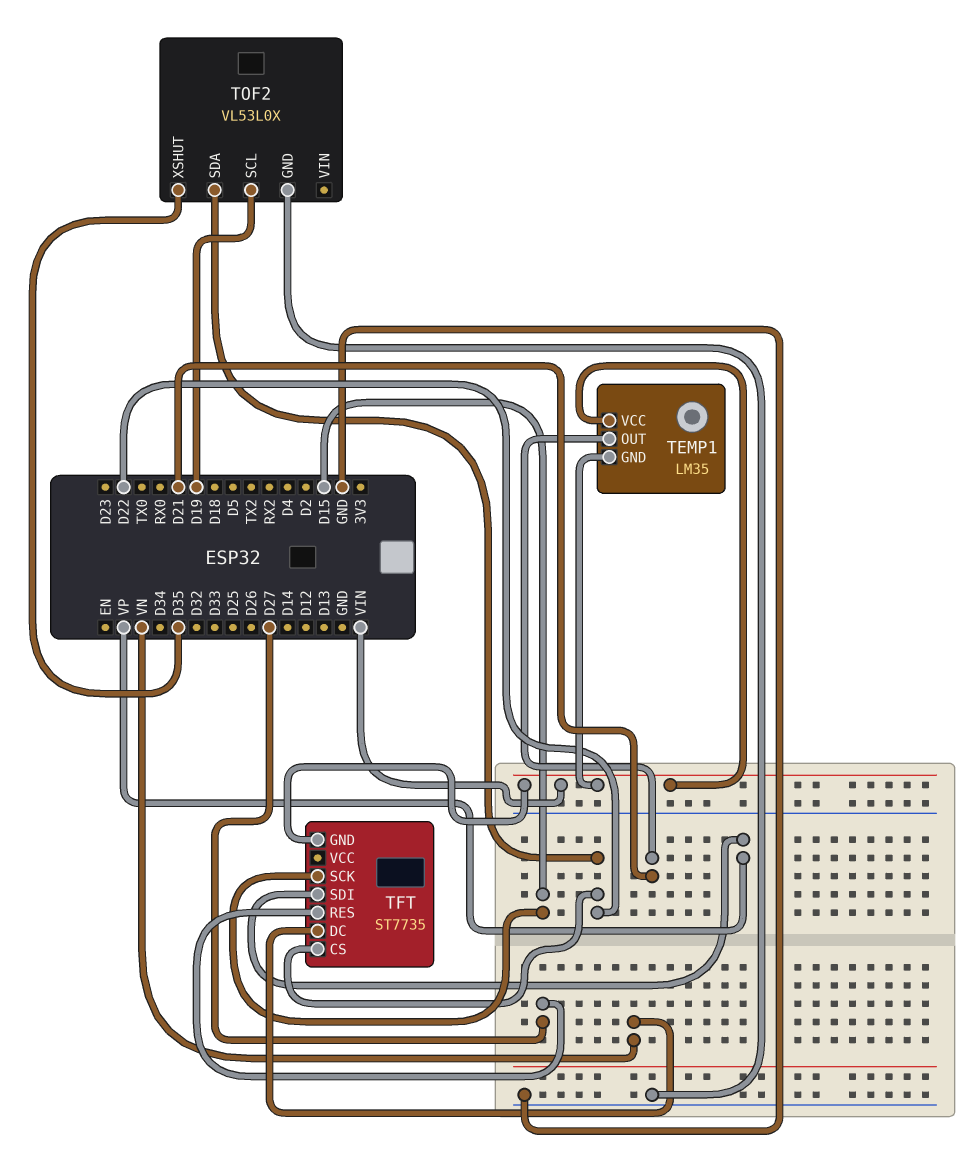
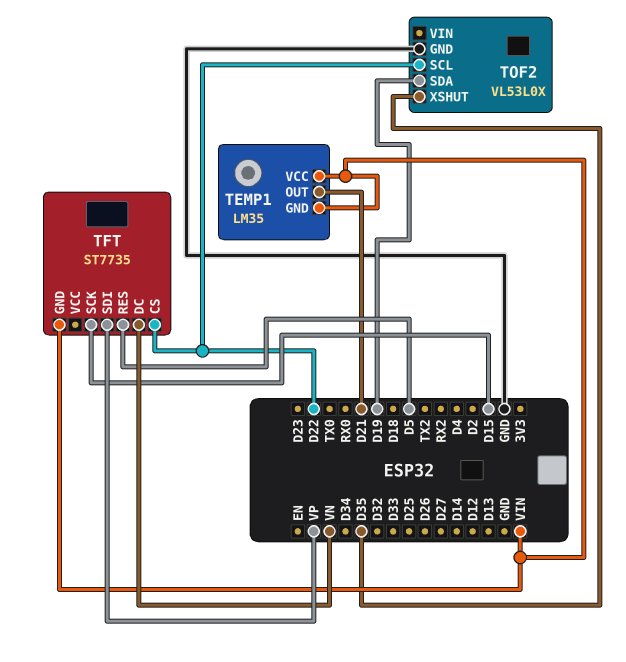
TFT pin RES: D27 -> D5
TOF2 pin SCL: D19 -> D22
TOF2 pin SDA: D22 -> D19

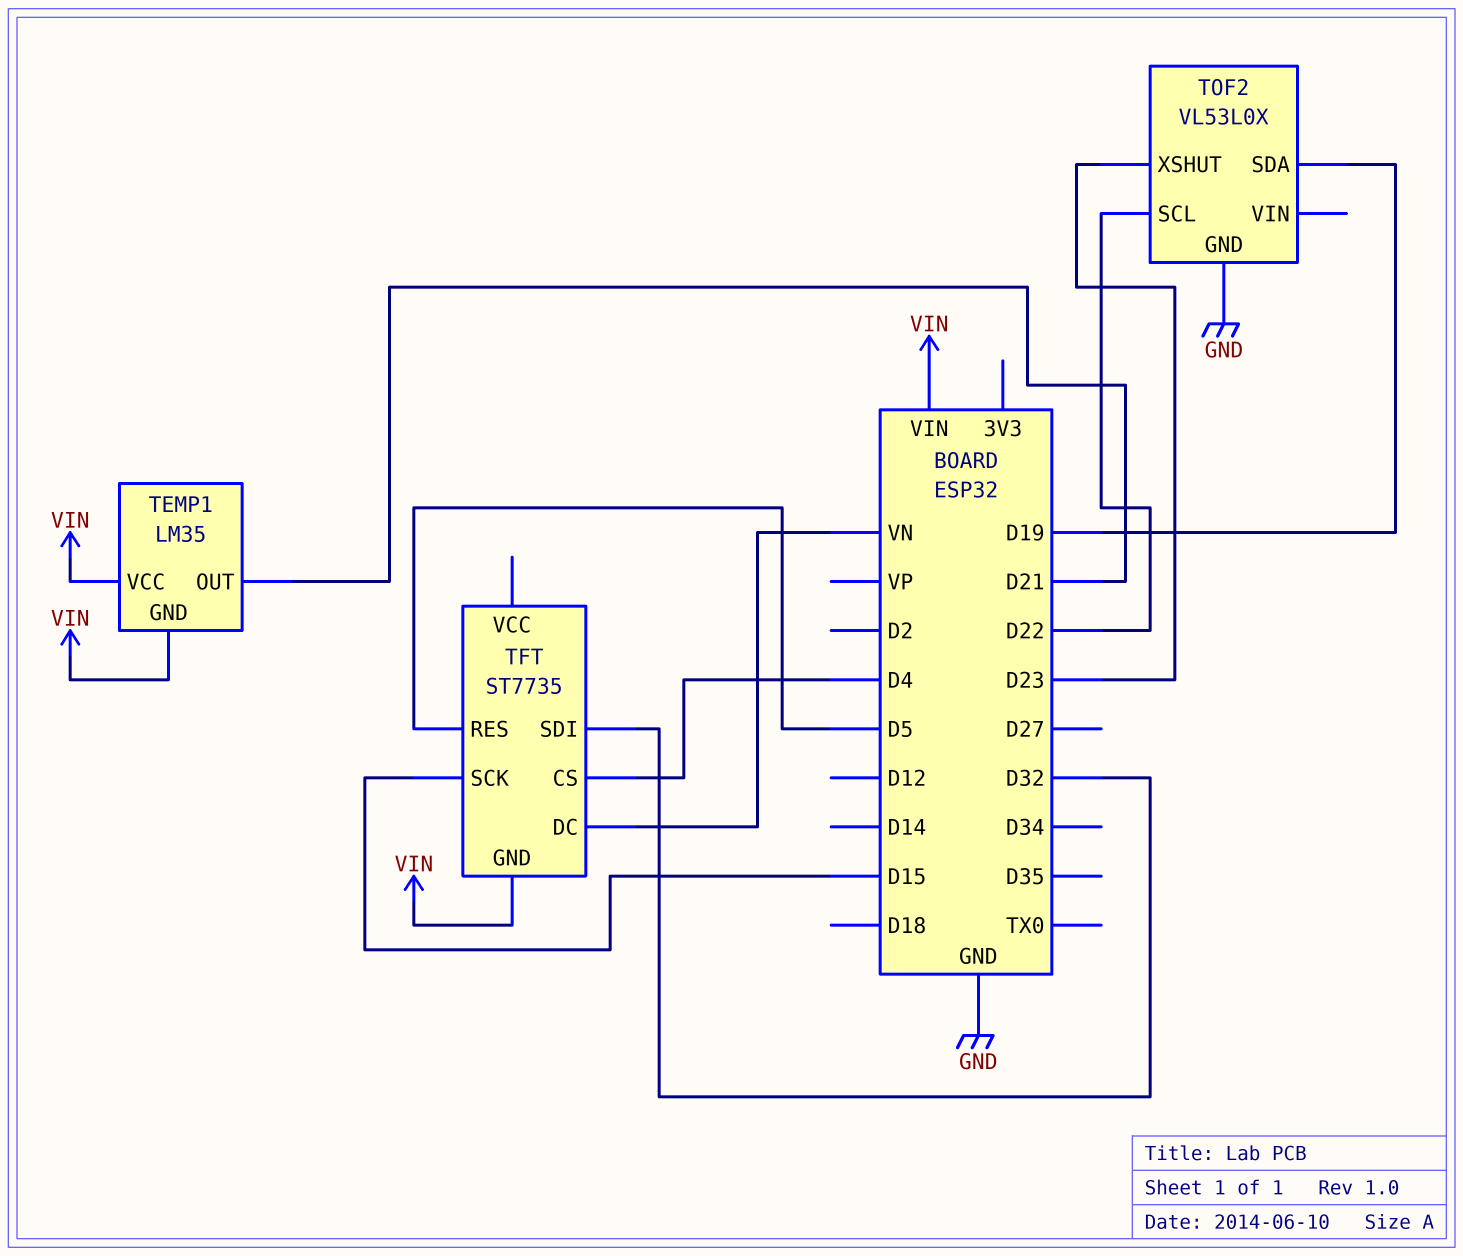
TFT pin CS: D22 -> D4
TFT pin SDI: VP -> D32
TOF2 pin XSHUT: D35 -> D23

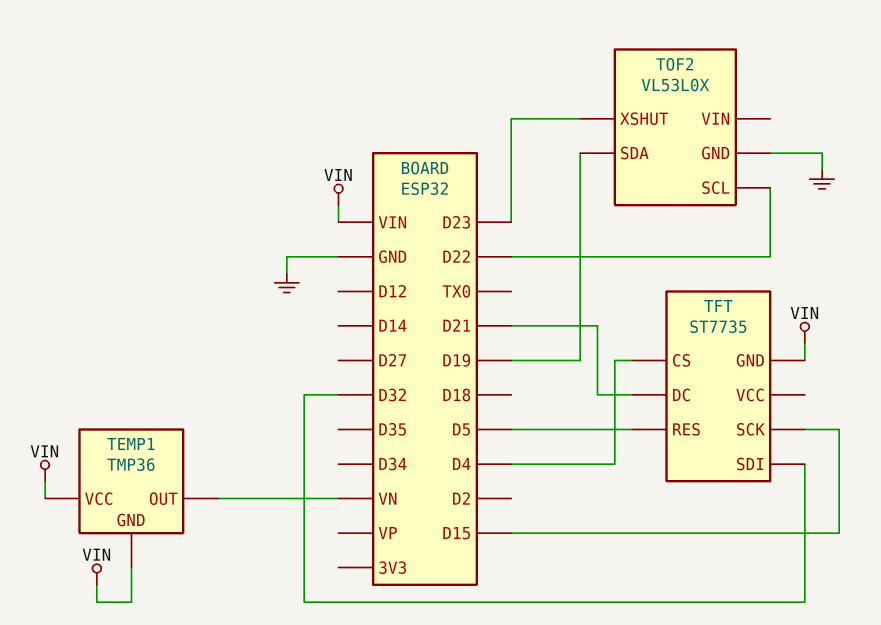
TEMP1: LM35 -> TMP36
TEMP1 pin OUT: D21 -> VN
TFT pin DC: VN -> D21

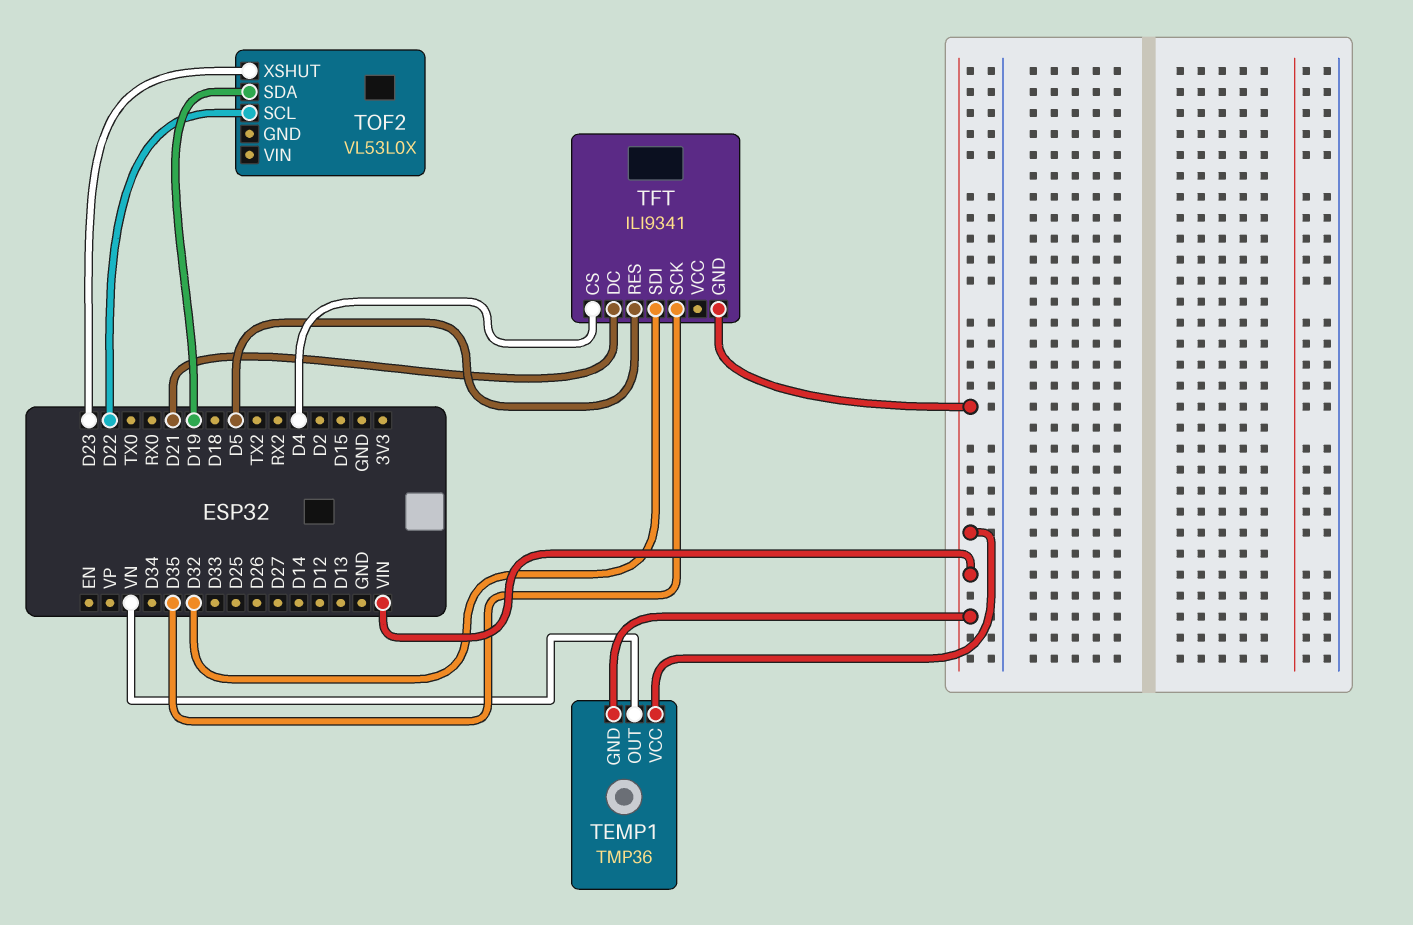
TFT: ST7735 -> ILI9341
TFT pin SCK: D15 -> D35
TOF2 pin GND: GND -> none

